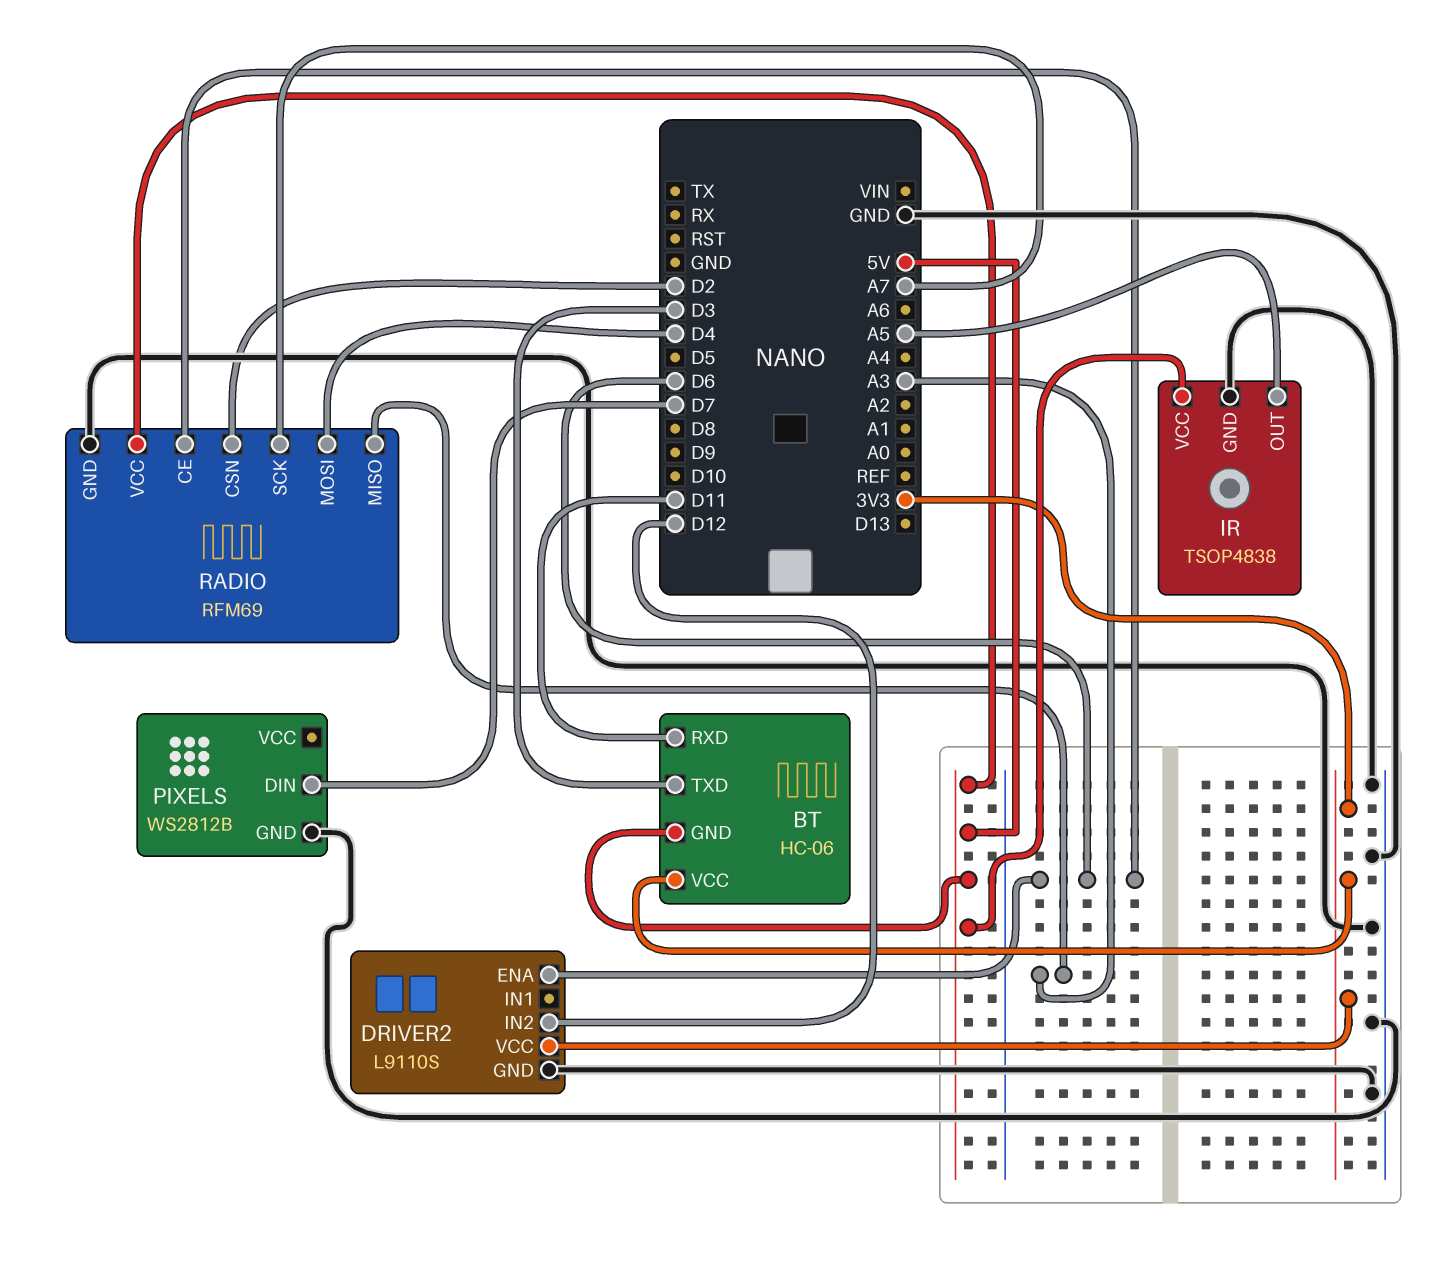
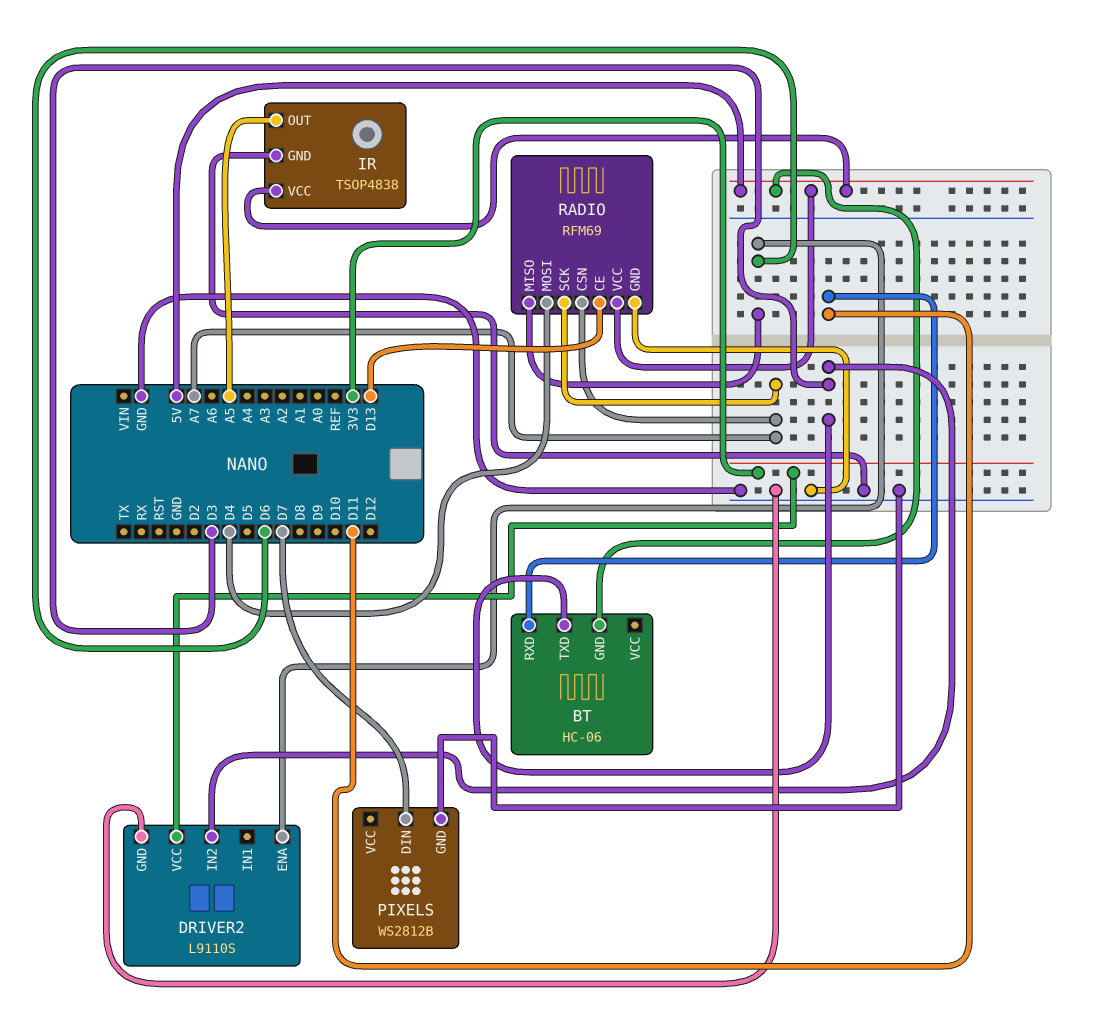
BT pin VCC: 3V3 -> none
DRIVER2 pin IN2: D12 -> D3
RADIO pin CE: D6 -> D13
RADIO pin CSN: D2 -> A7
RADIO pin MISO: A3 -> D6

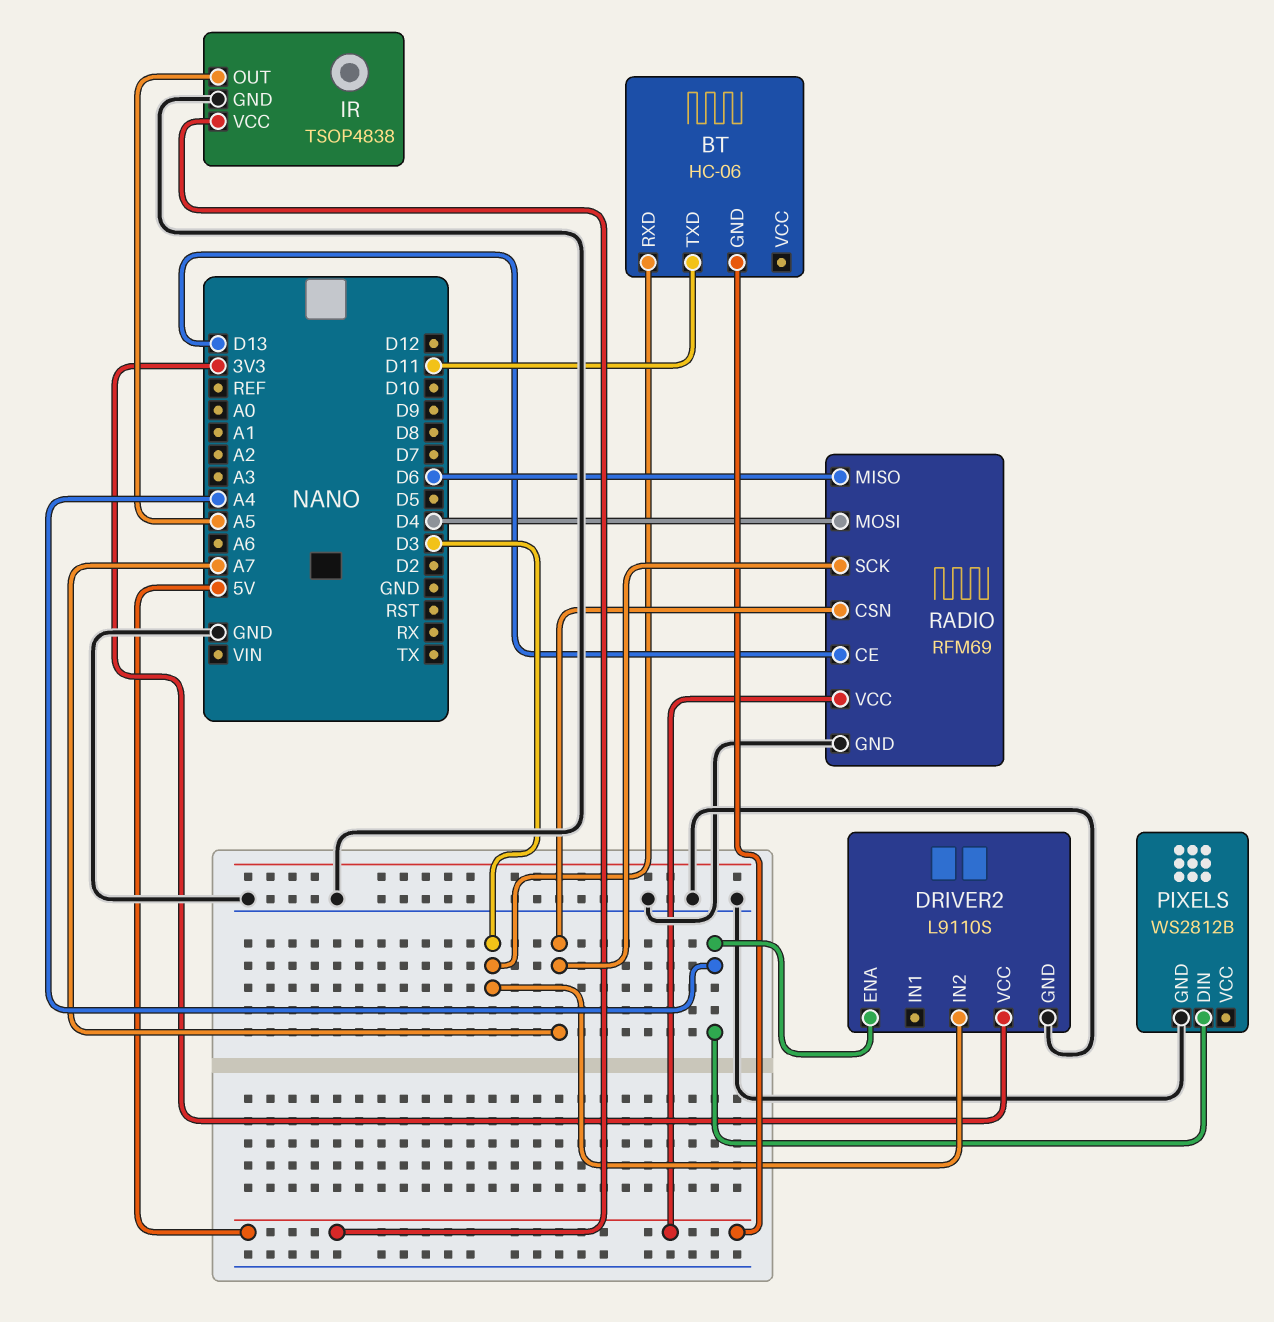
BT pin RXD: D11 -> D3
BT pin TXD: D3 -> D11
DRIVER2 pin ENA: D6 -> A4
PIXELS pin DIN: D7 -> A4

